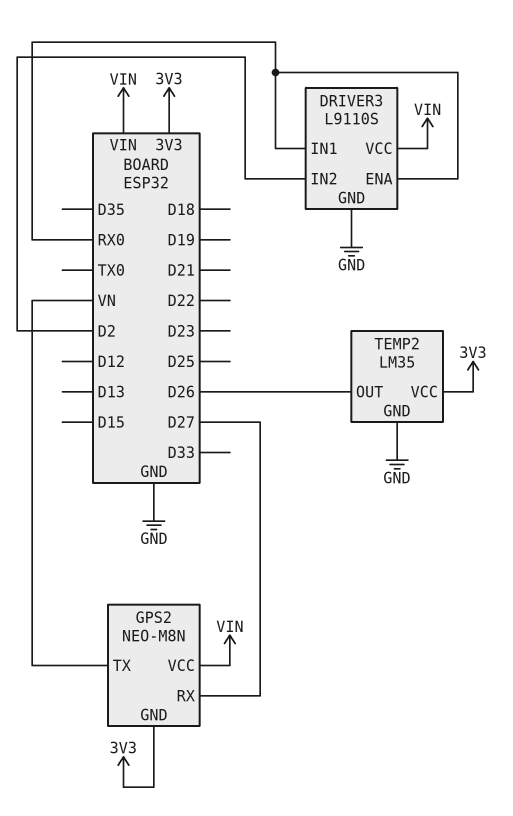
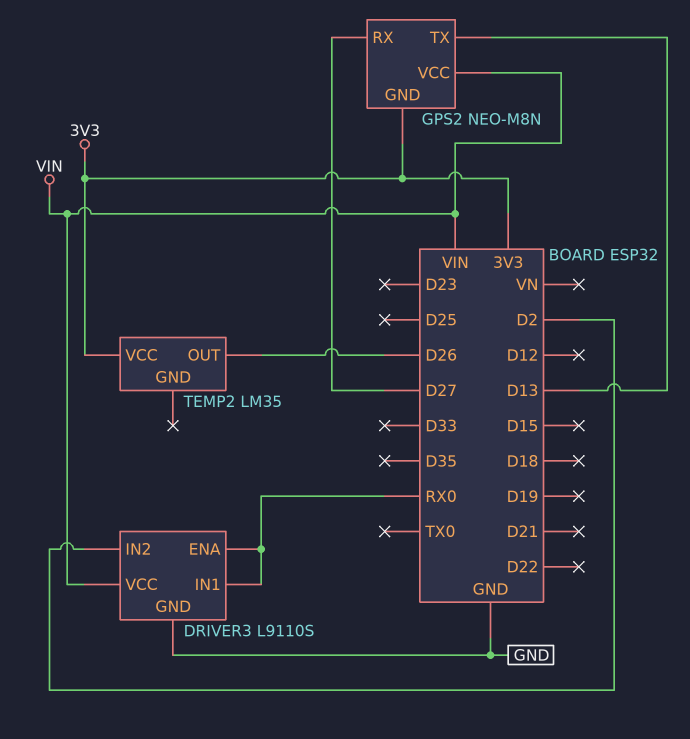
GPS2 pin TX: VN -> D13
TEMP2 pin GND: GND -> none

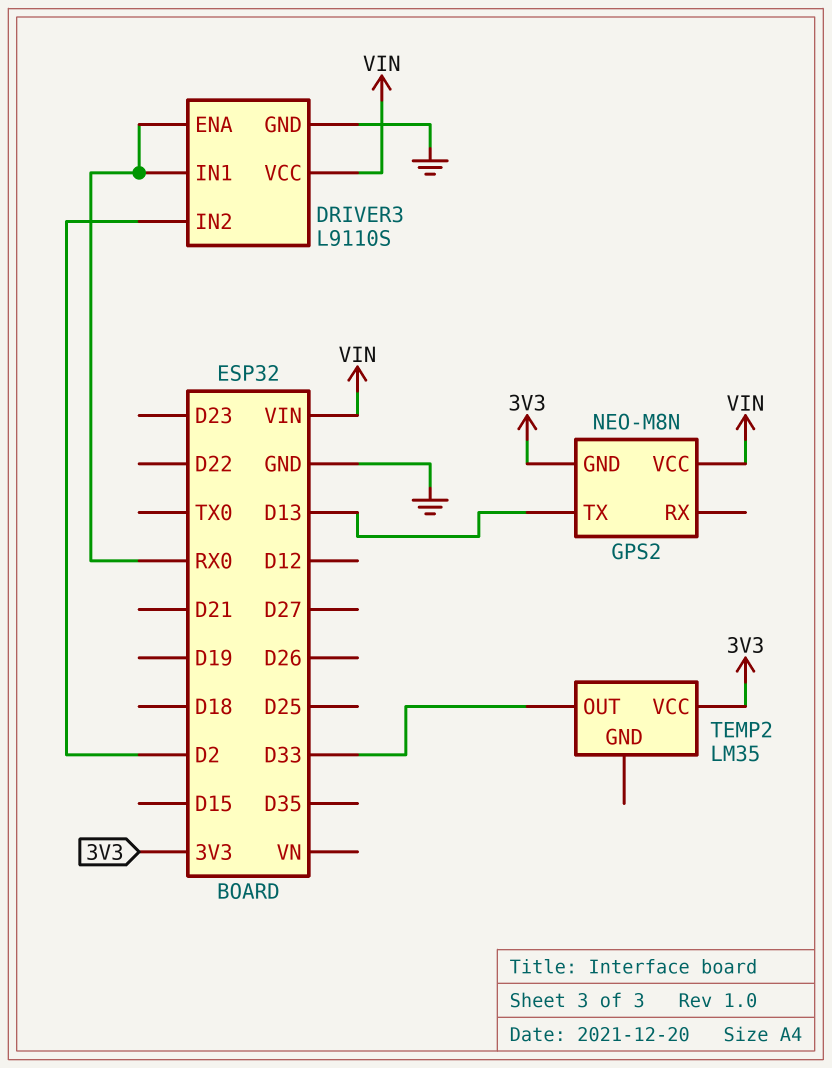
GPS2 pin RX: D27 -> none
TEMP2 pin OUT: D26 -> D33

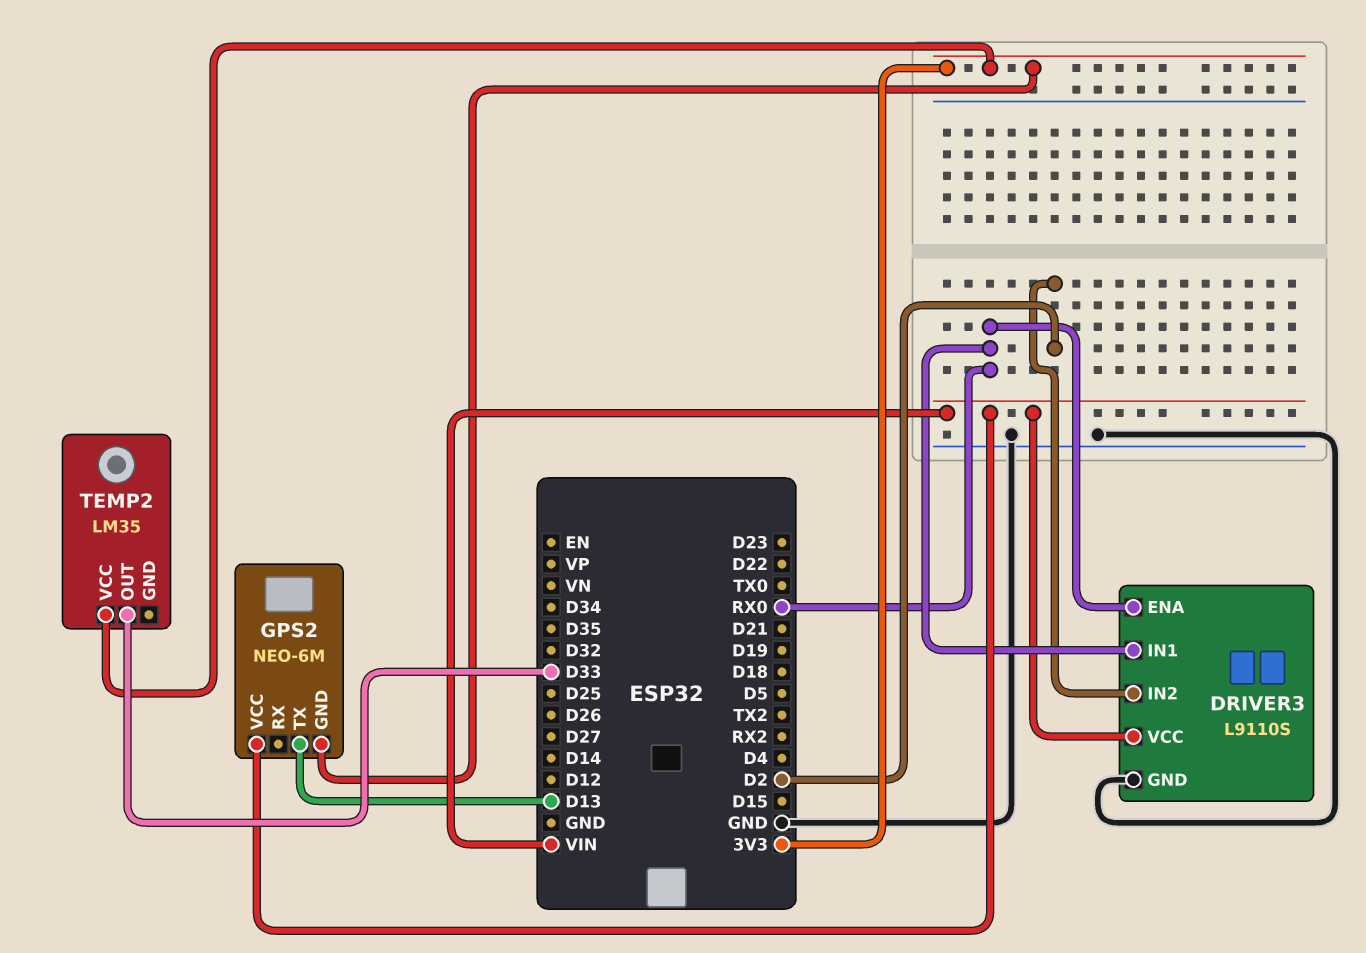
GPS2: NEO-M8N -> NEO-6M

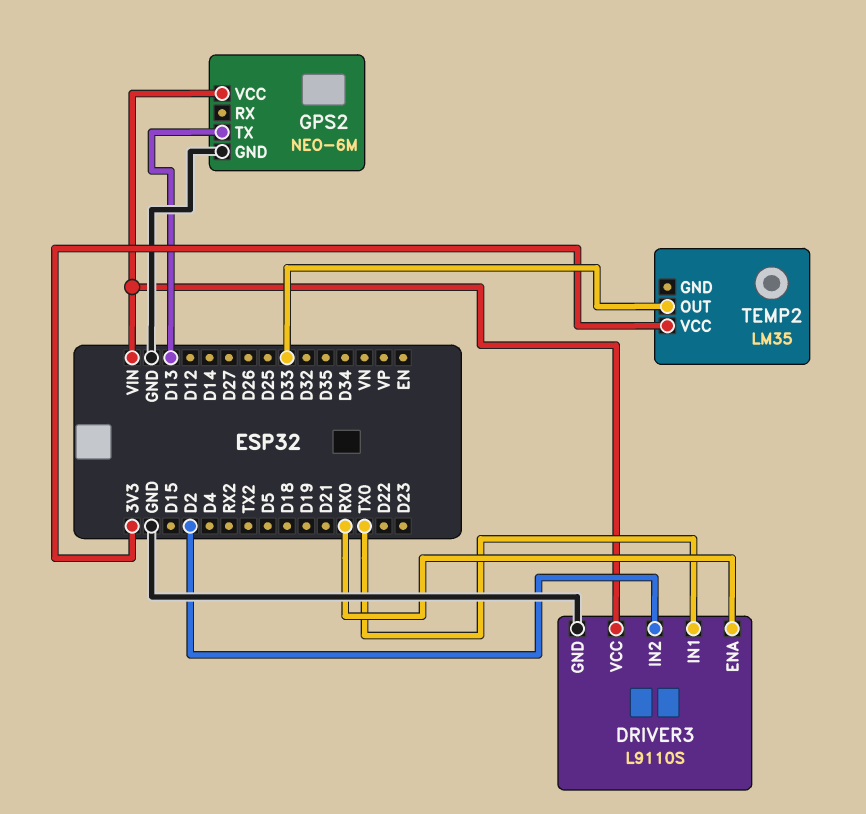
DRIVER3 pin IN1: RX0 -> TX0
GPS2 pin GND: 3V3 -> GND

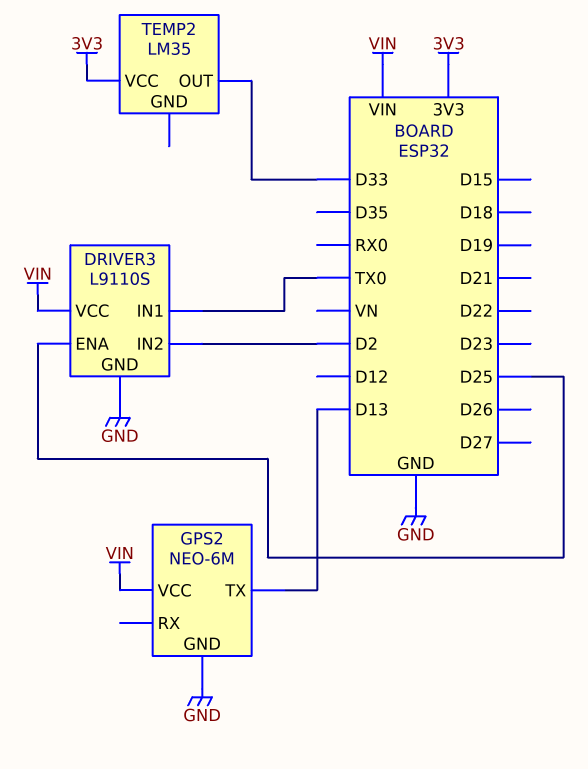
DRIVER3 pin ENA: RX0 -> D25

